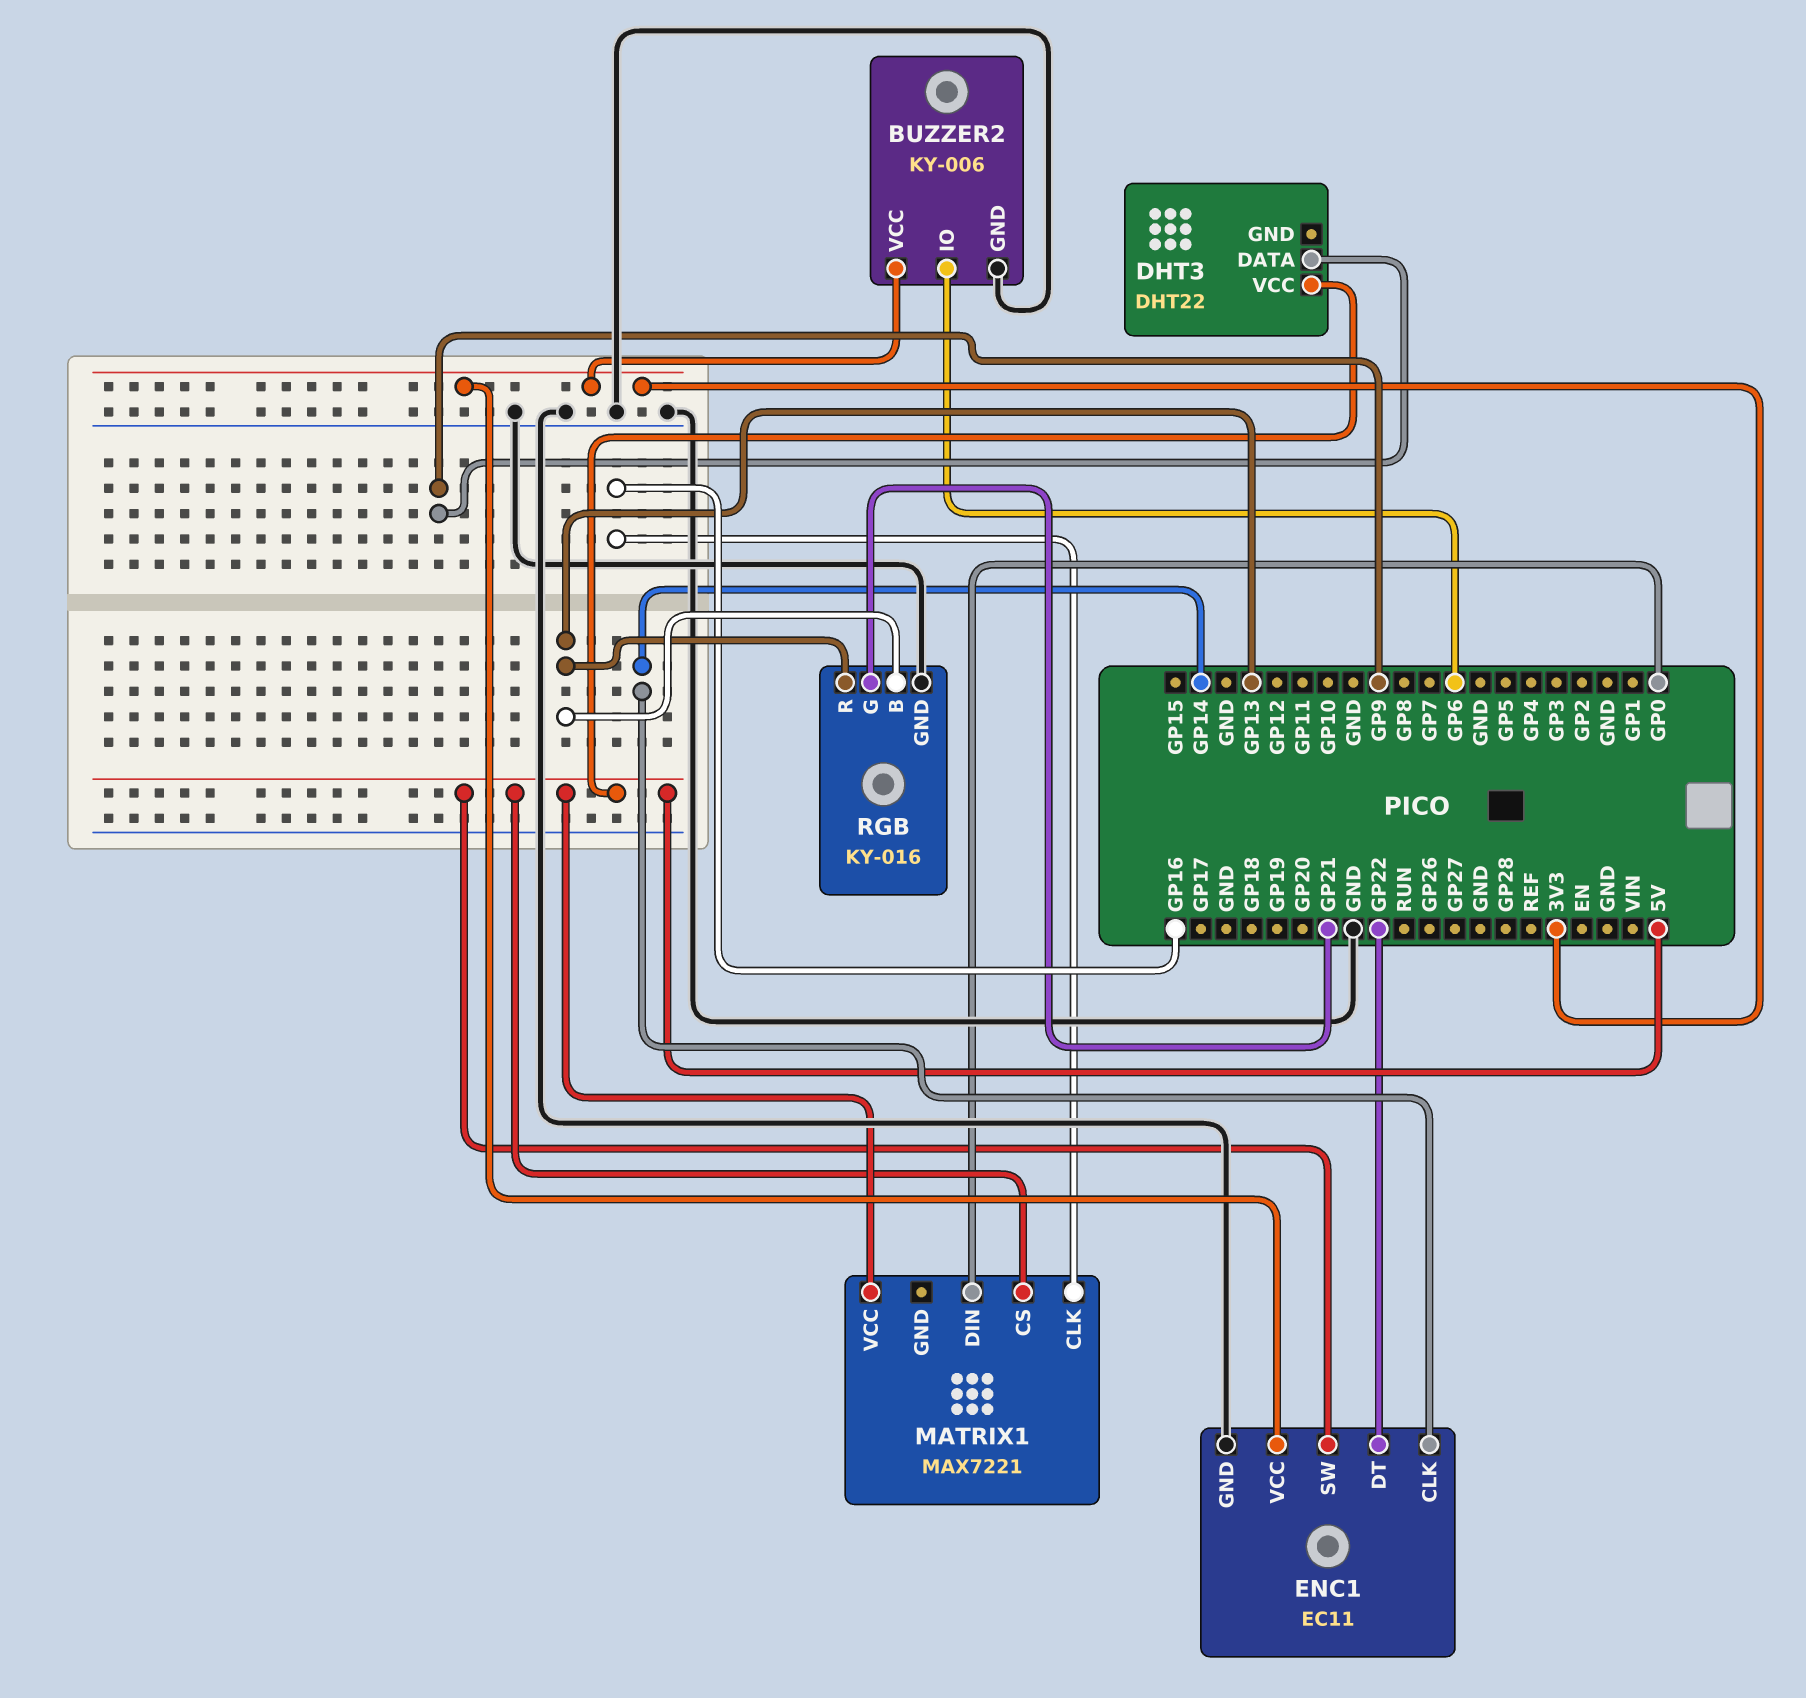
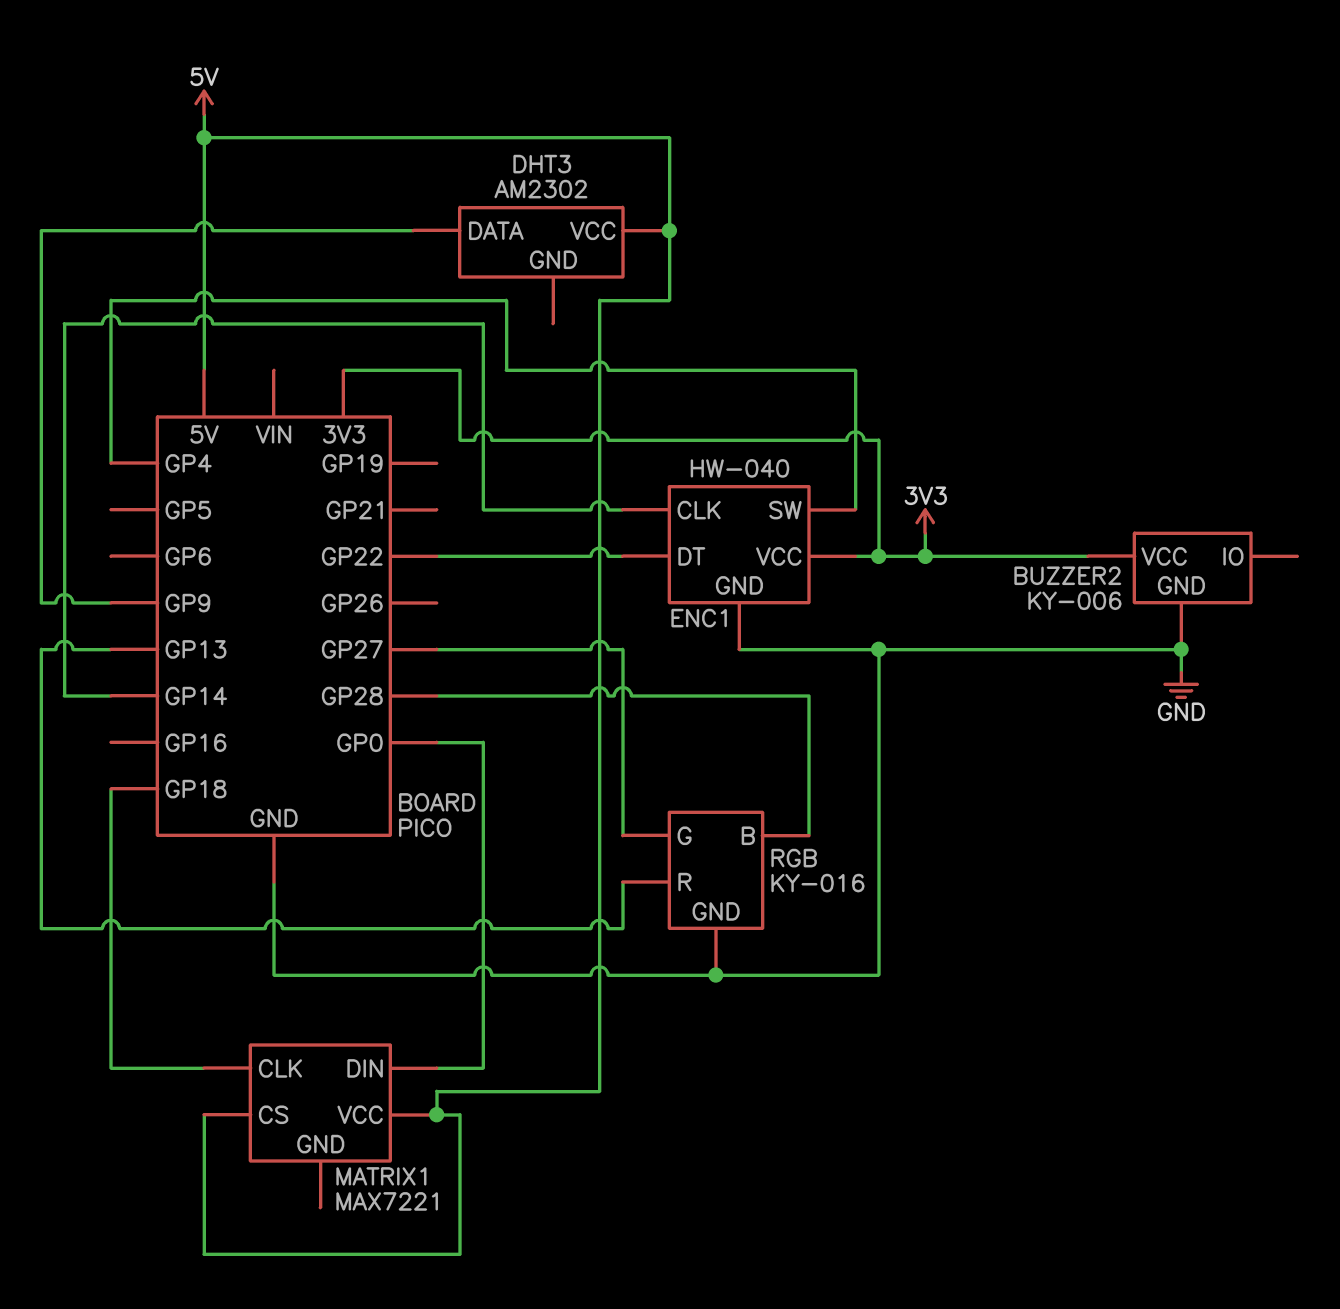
BUZZER2 pin IO: GP6 -> none
DHT3: DHT22 -> AM2302
ENC1: EC11 -> HW-040
ENC1 pin SW: 5V -> GP4
MATRIX1 pin CLK: GP16 -> GP18
RGB pin B: GP13 -> GP28
RGB pin G: GP21 -> GP27

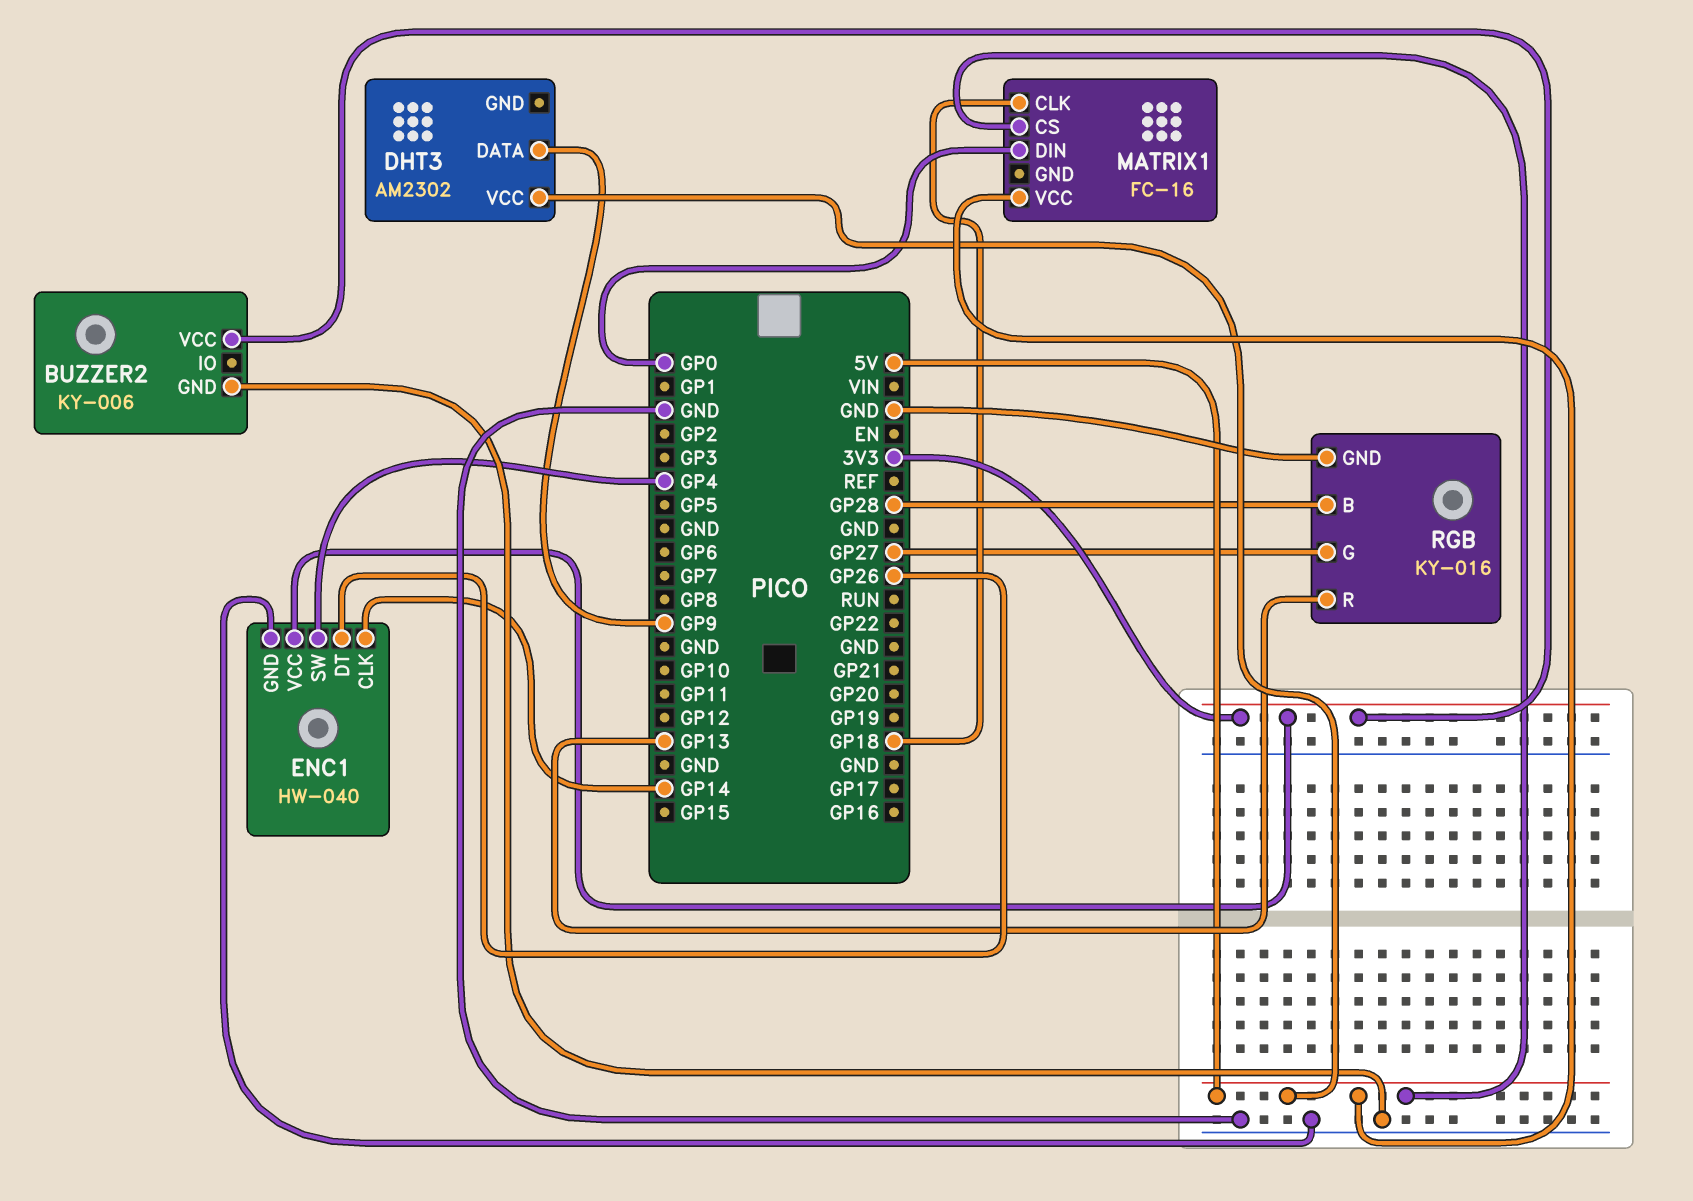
ENC1 pin DT: GP22 -> GP26
MATRIX1: MAX7221 -> FC-16

